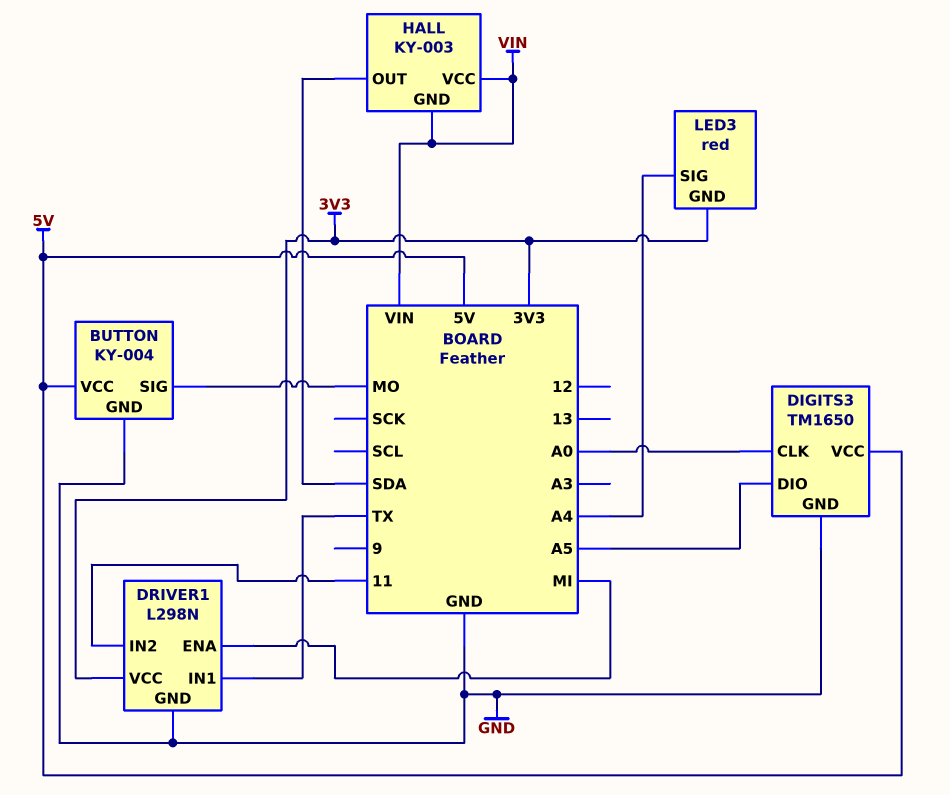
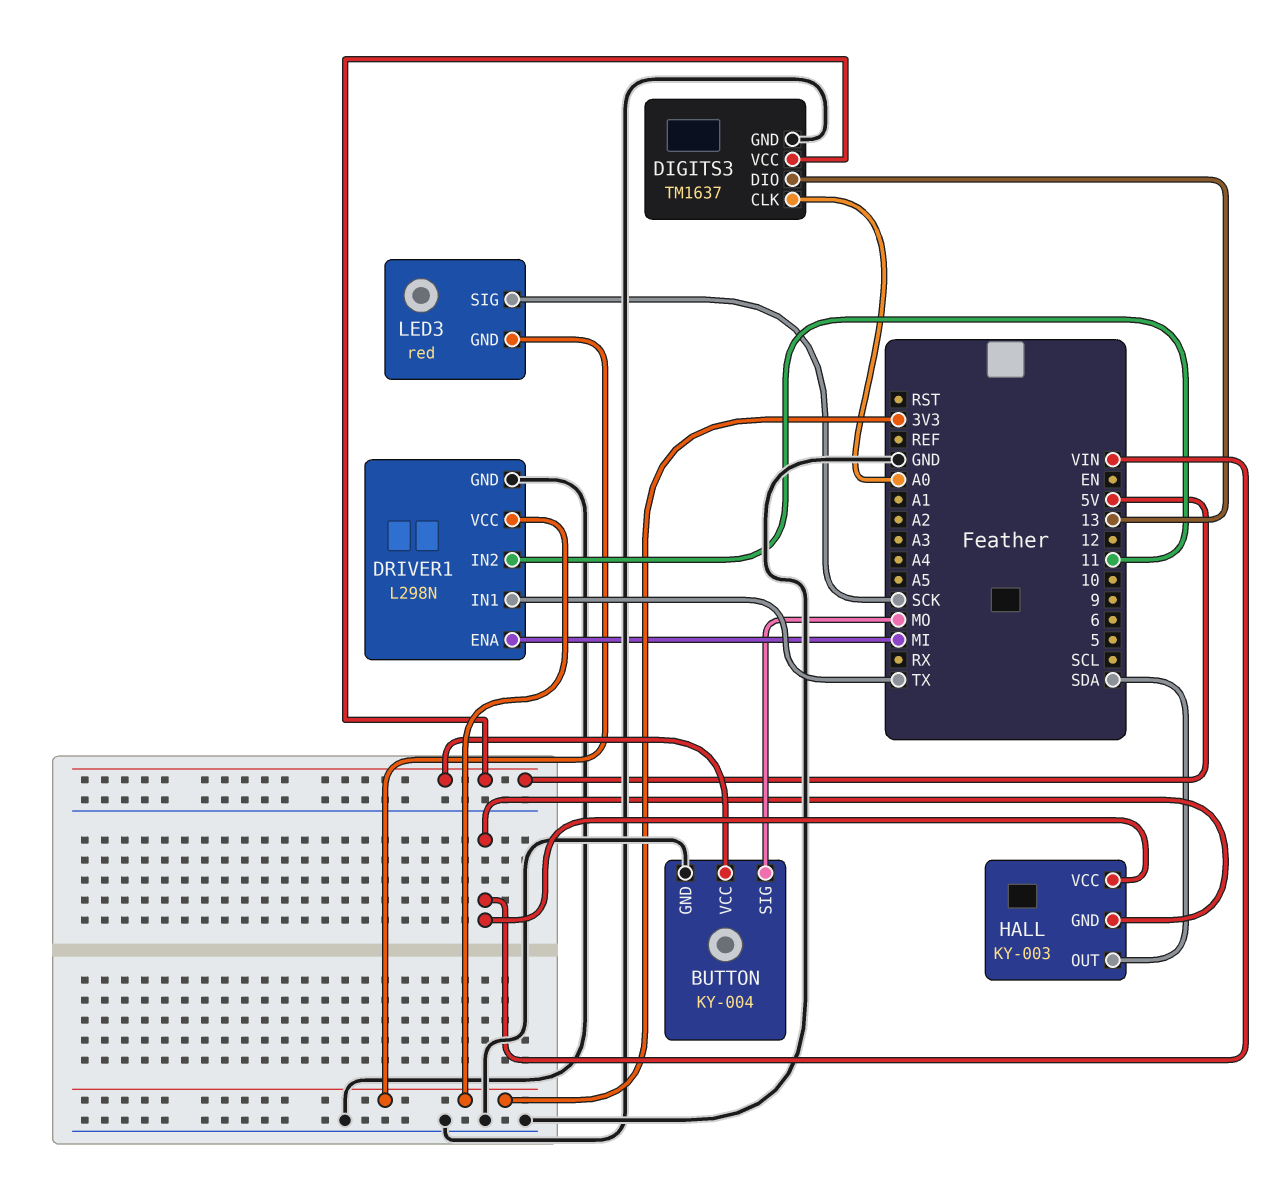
DIGITS3: TM1650 -> TM1637
DIGITS3 pin DIO: A5 -> 13
LED3 pin SIG: A4 -> SCK

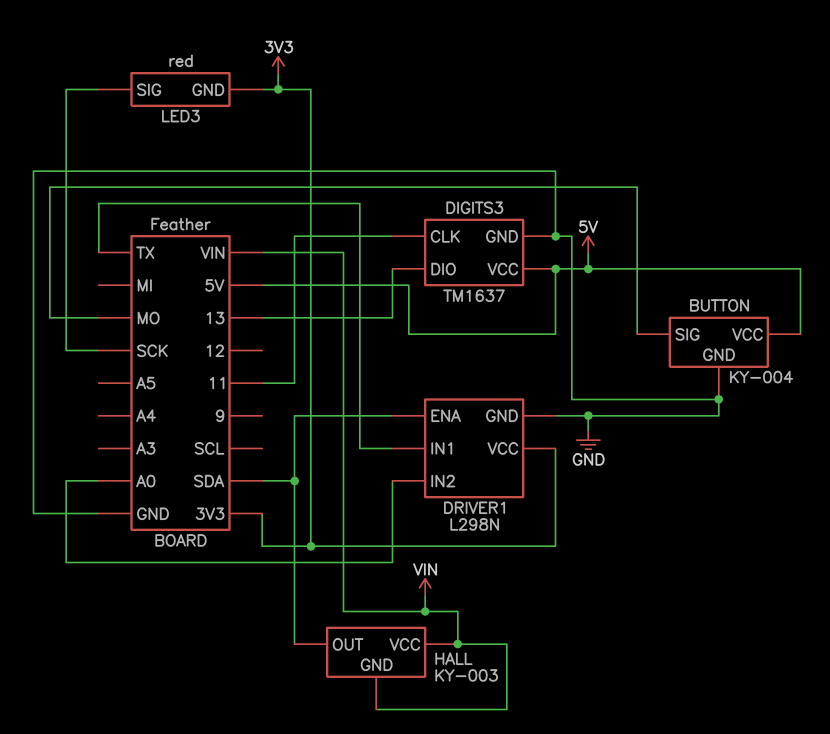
DIGITS3 pin CLK: A0 -> 11
DRIVER1 pin ENA: MI -> SDA
DRIVER1 pin IN2: 11 -> A0

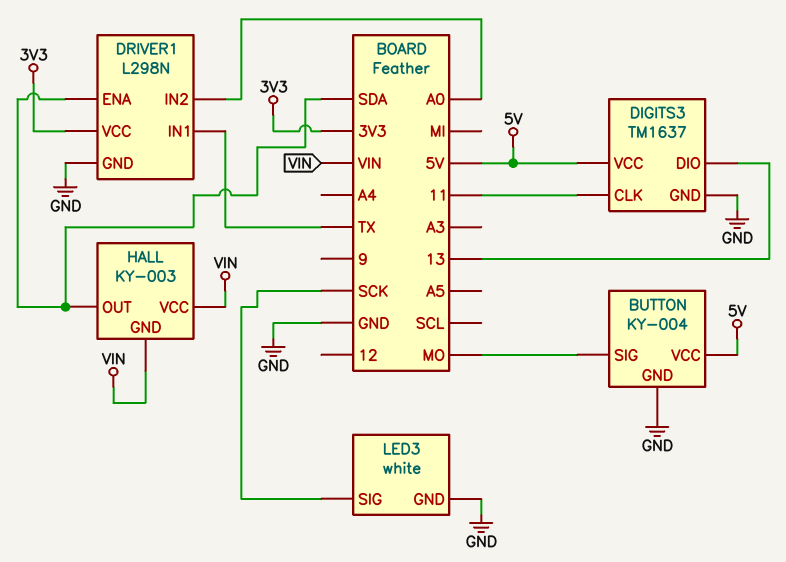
LED3: red -> white
LED3 pin GND: 3V3 -> GND

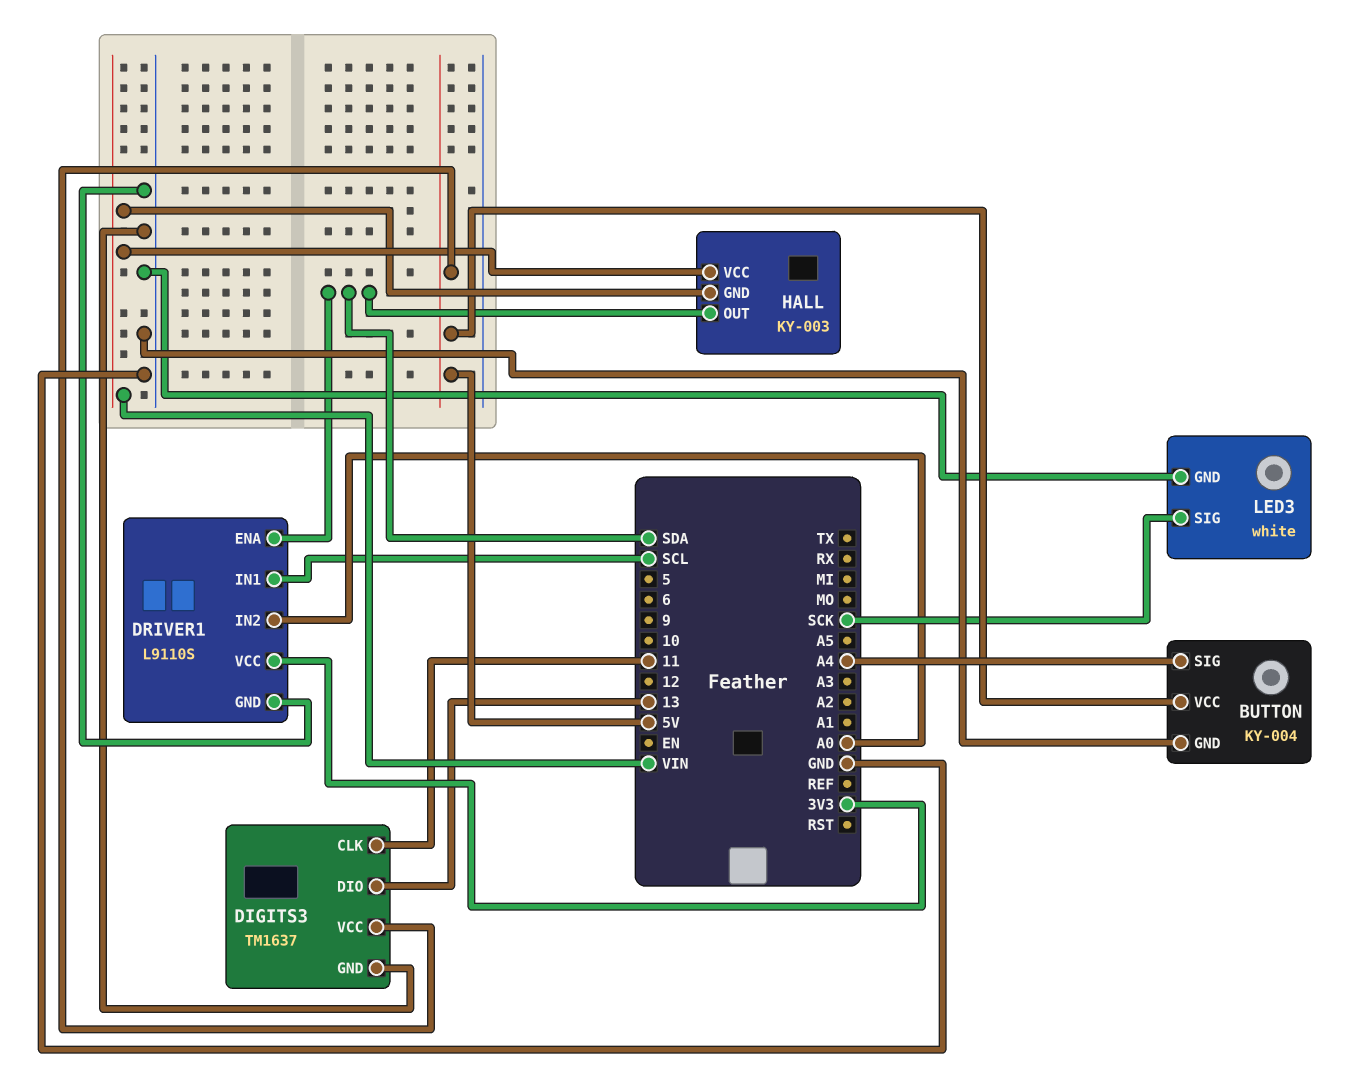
BUTTON pin SIG: MO -> A4
DRIVER1: L298N -> L9110S
DRIVER1 pin IN1: TX -> SCL

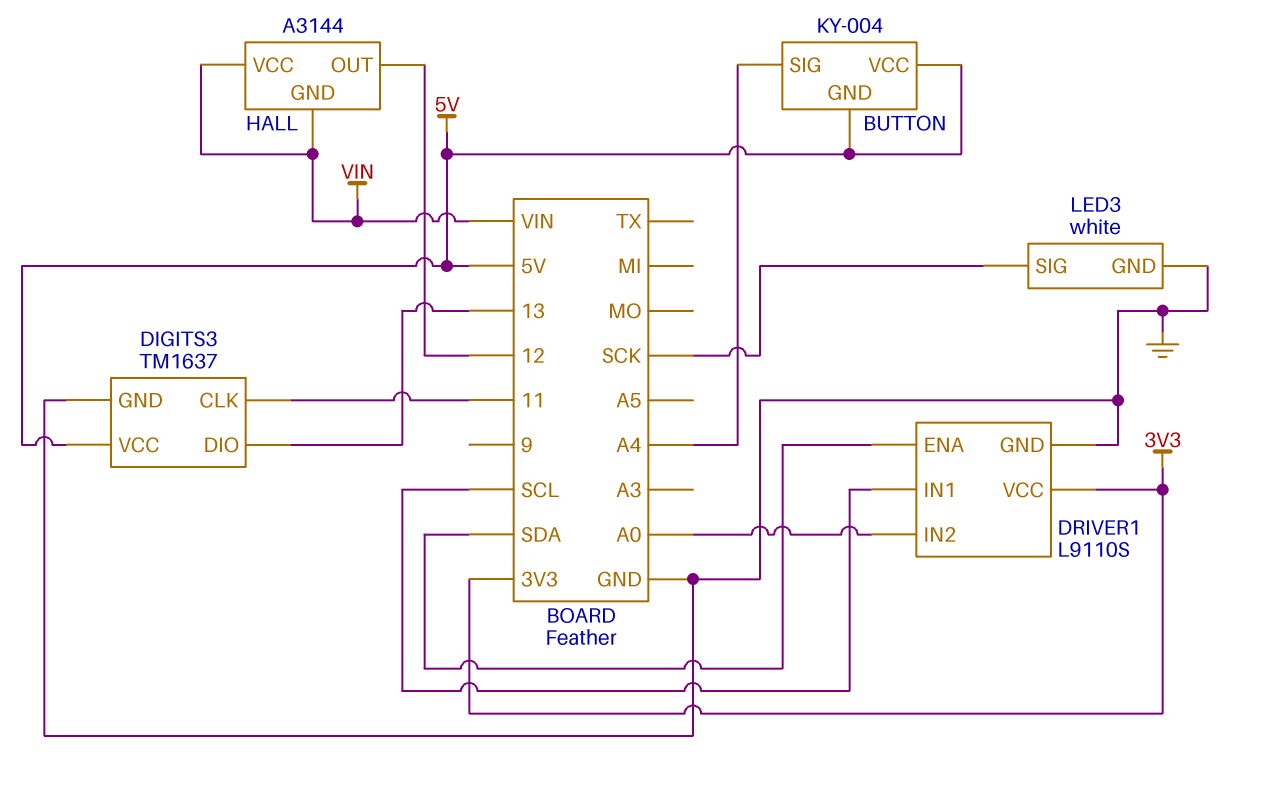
BUTTON pin GND: GND -> 5V
HALL: KY-003 -> A3144
HALL pin OUT: SDA -> 12

